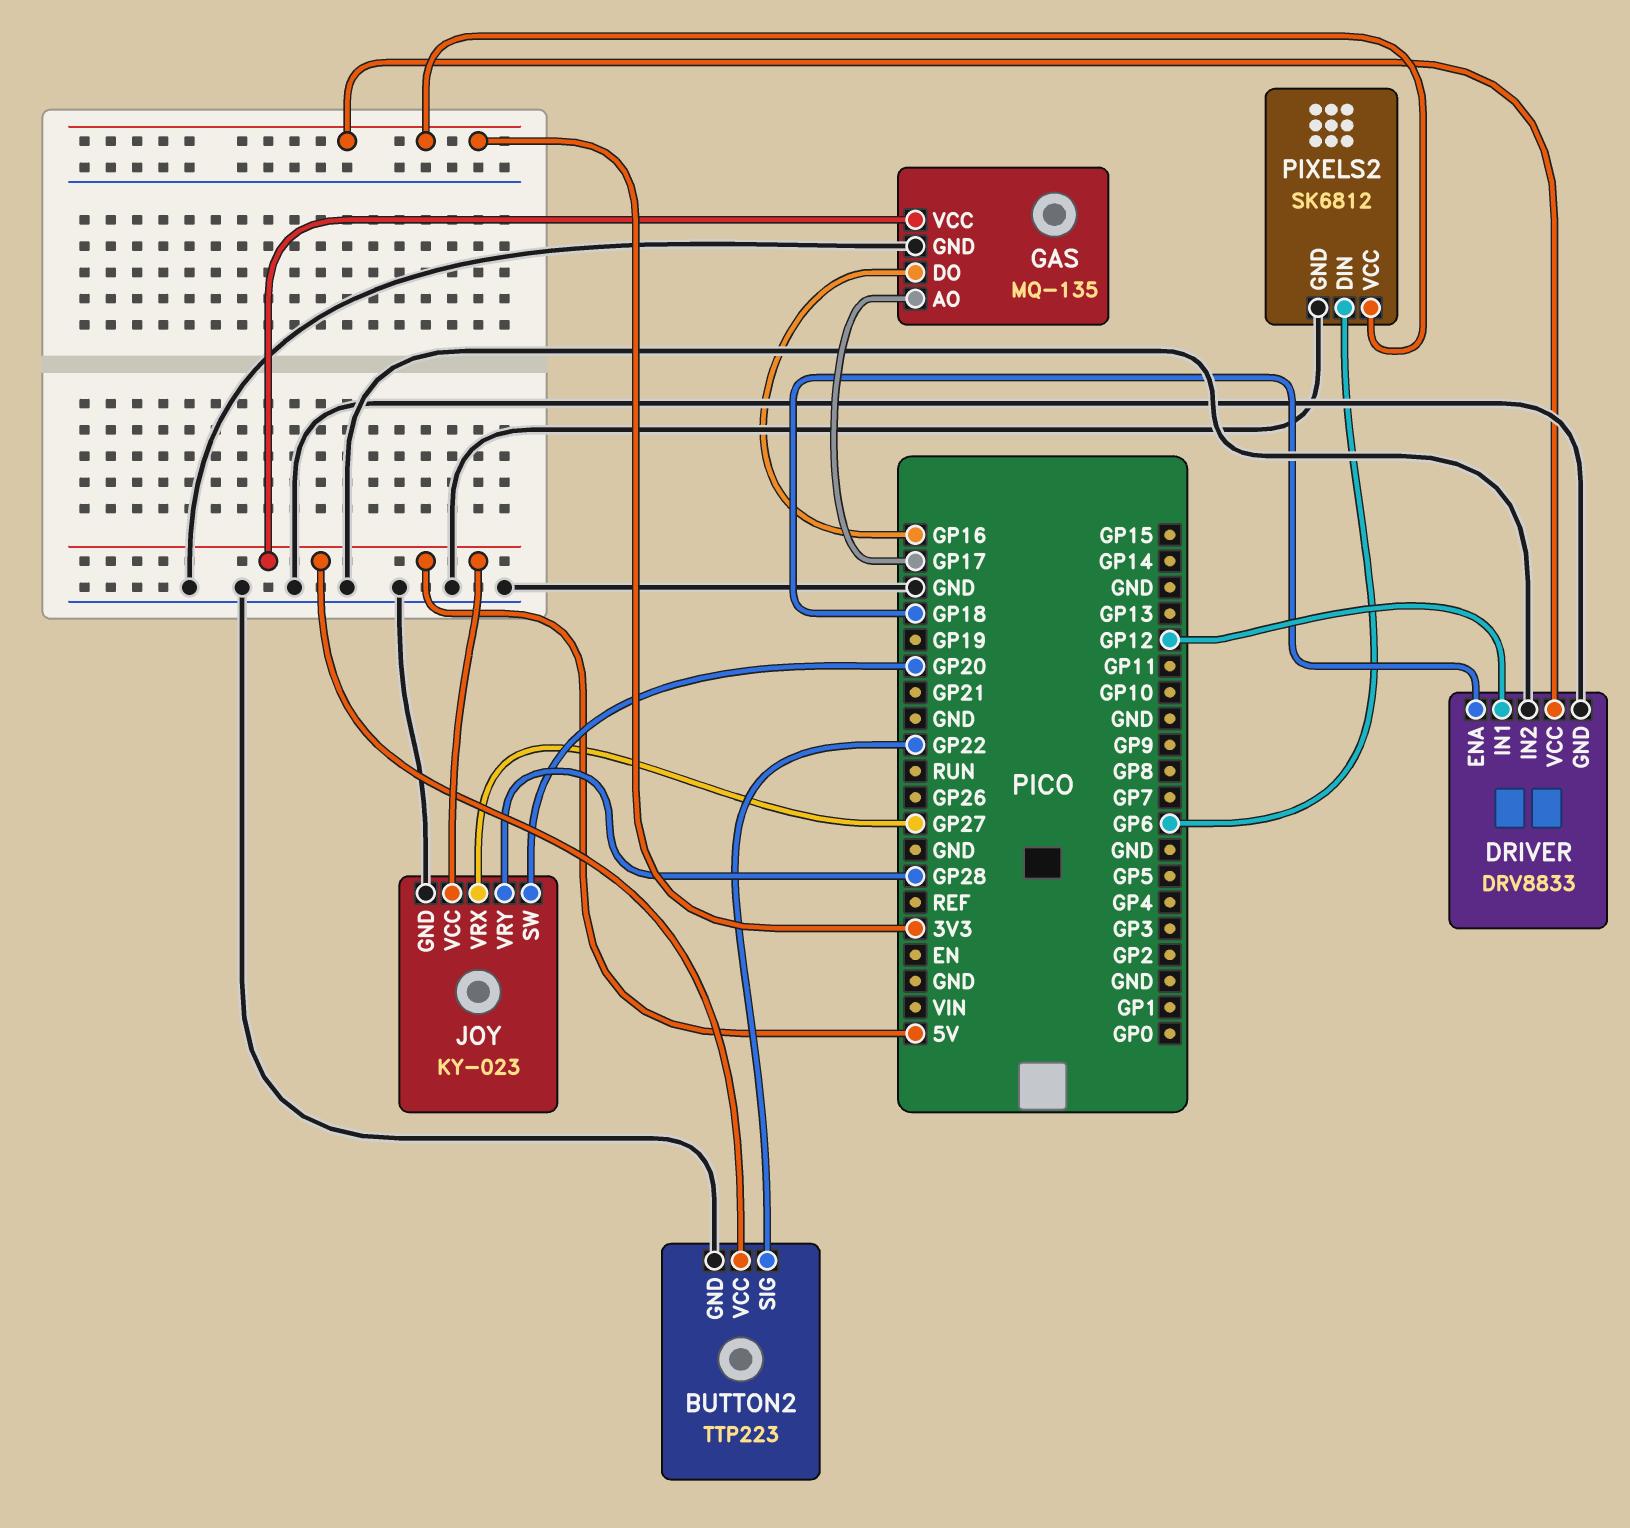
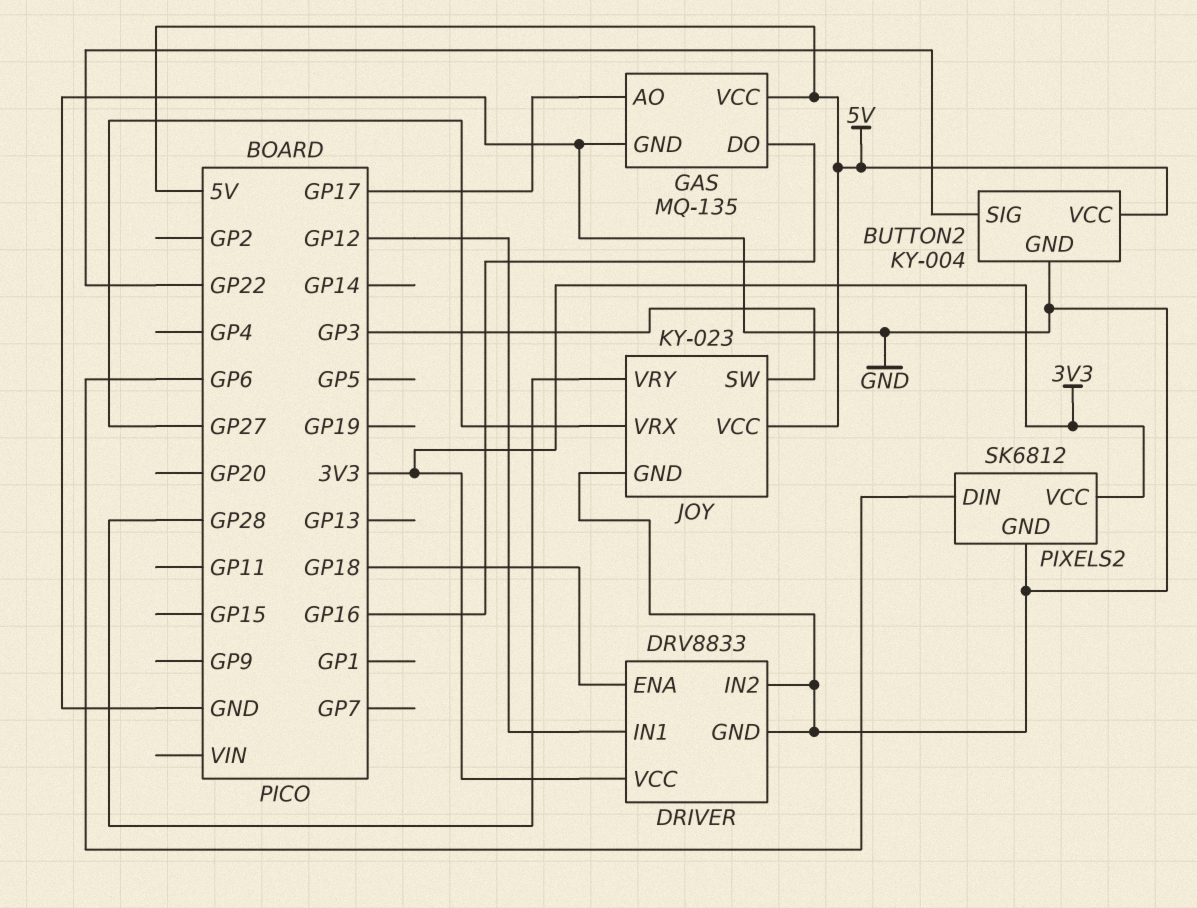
BUTTON2: TTP223 -> KY-004
JOY pin SW: GP20 -> GP3

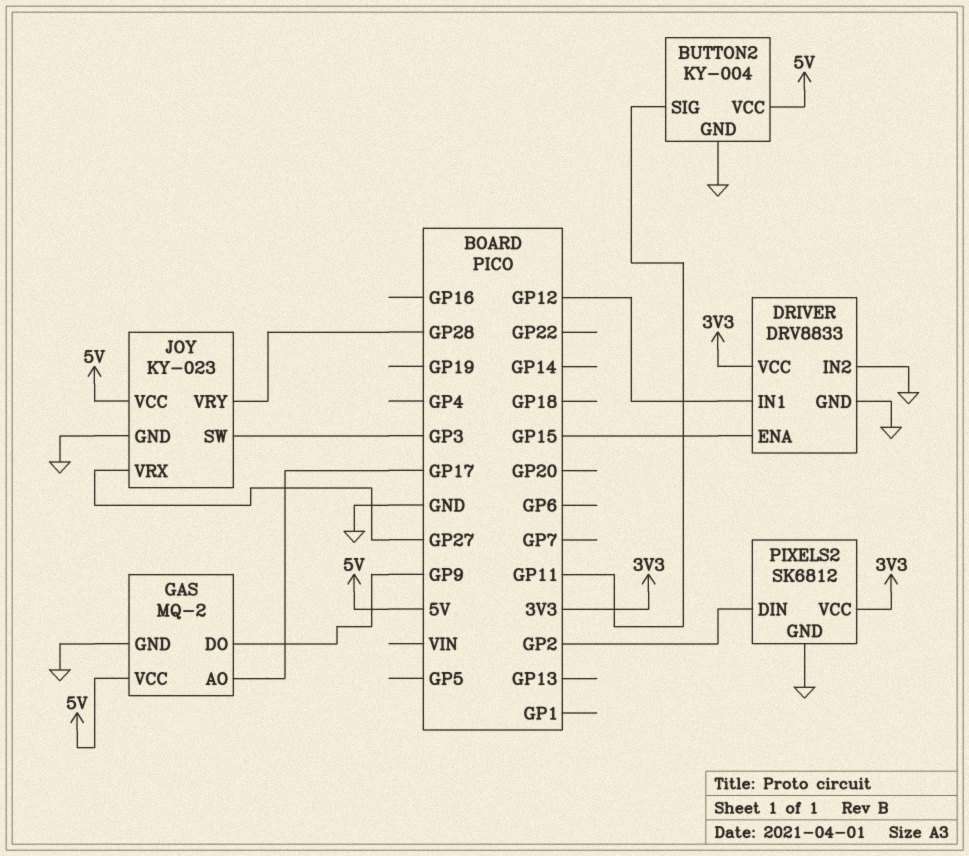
BUTTON2 pin SIG: GP22 -> GP11
DRIVER pin ENA: GP18 -> GP15
GAS: MQ-135 -> MQ-2
GAS pin DO: GP16 -> GP9
PIXELS2 pin DIN: GP6 -> GP2

